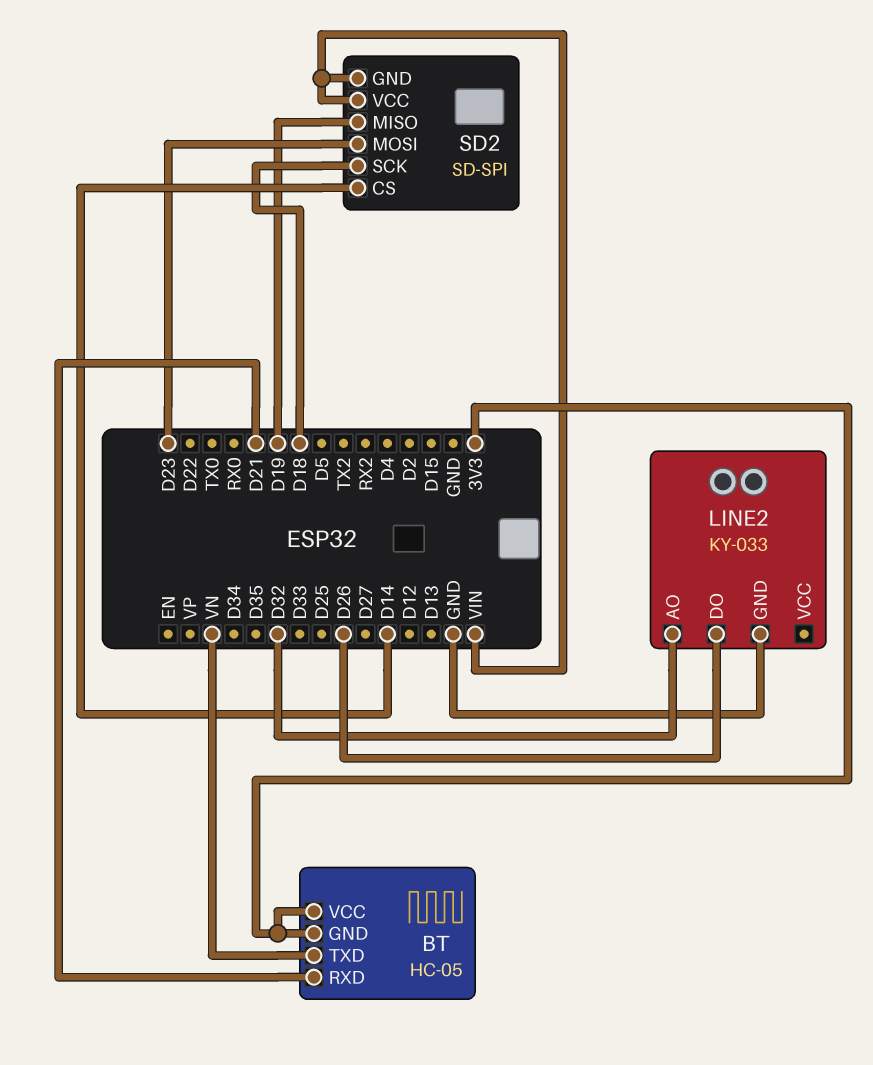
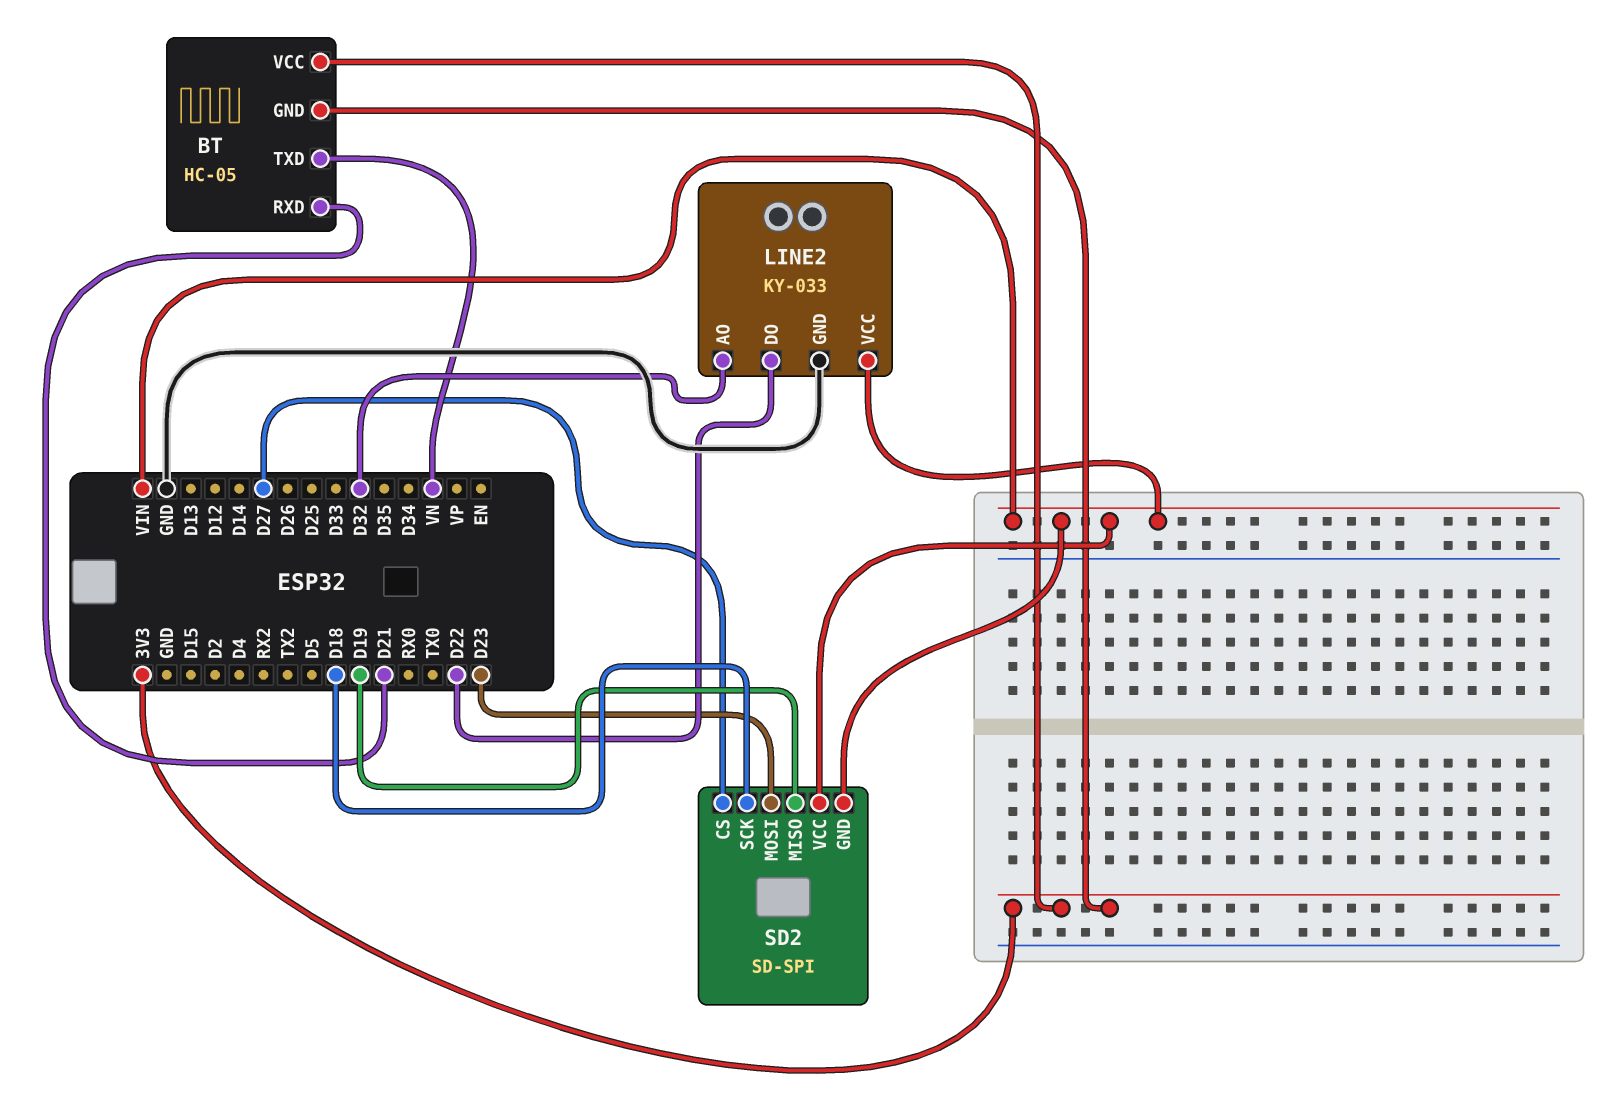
LINE2 pin DO: D26 -> D22
LINE2 pin VCC: none -> VIN
SD2 pin CS: D14 -> D27

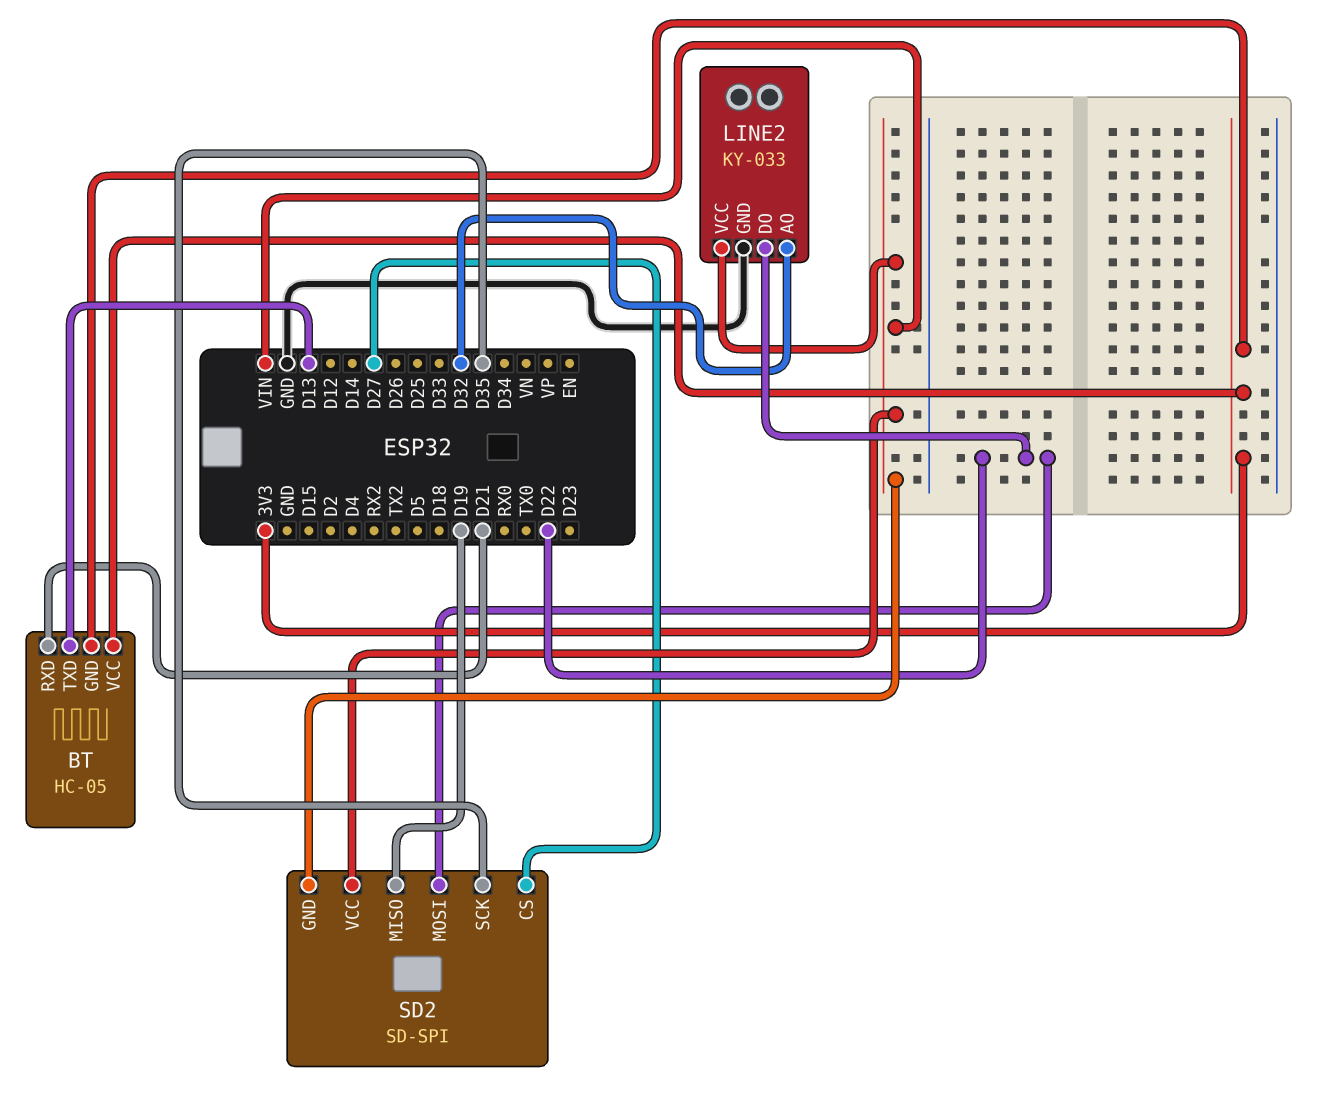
BT pin TXD: VN -> D13
SD2 pin MOSI: D23 -> D22
SD2 pin SCK: D18 -> D35

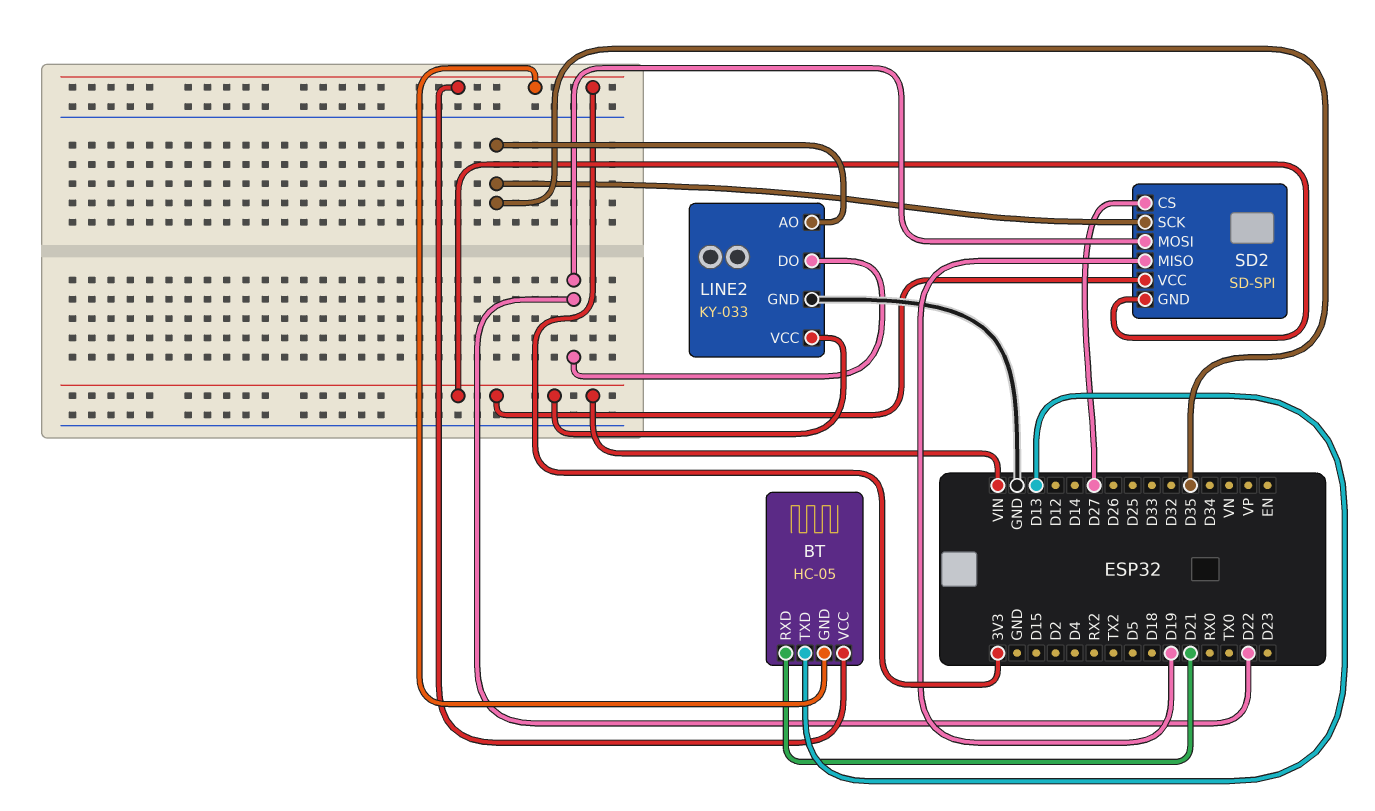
LINE2 pin AO: D32 -> D35

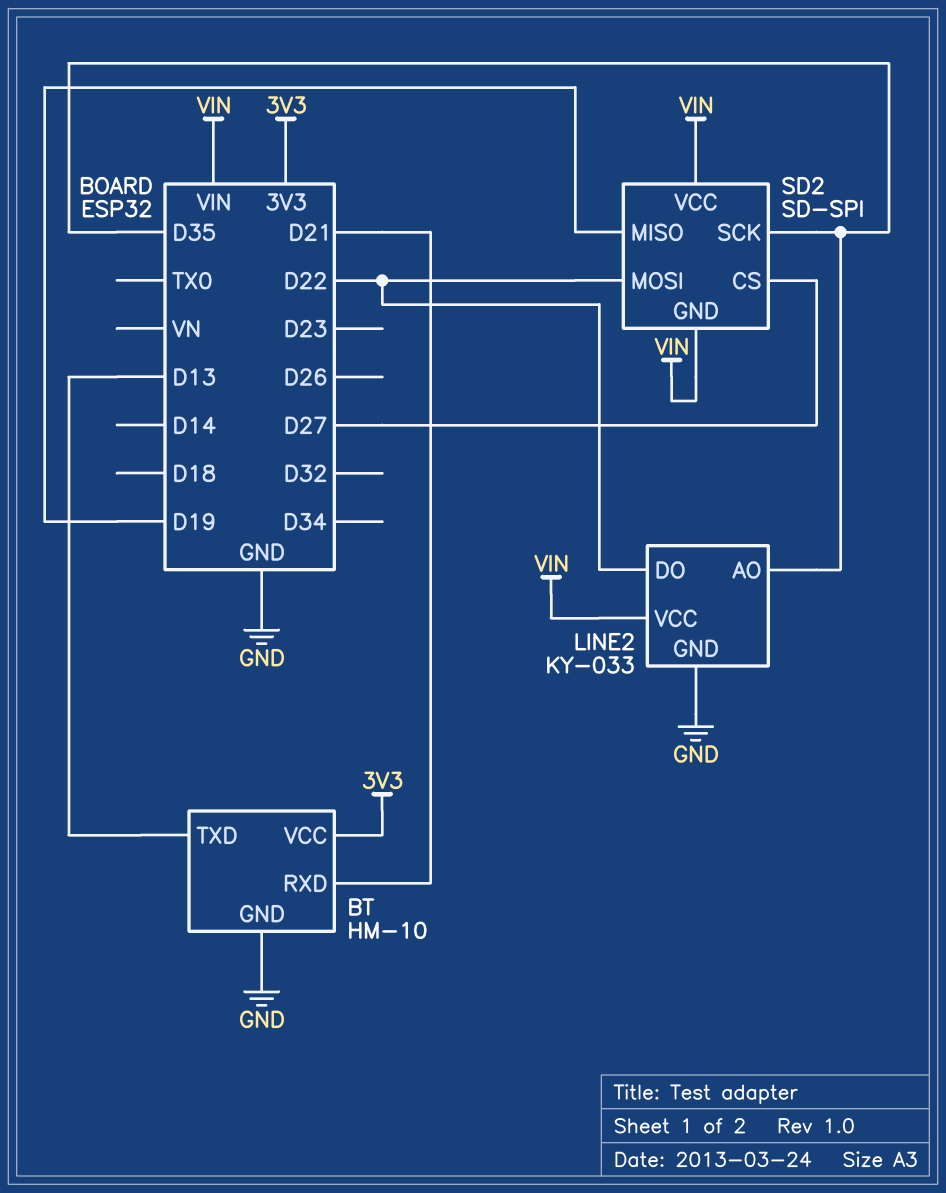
BT: HC-05 -> HM-10
BT pin GND: 3V3 -> GND

